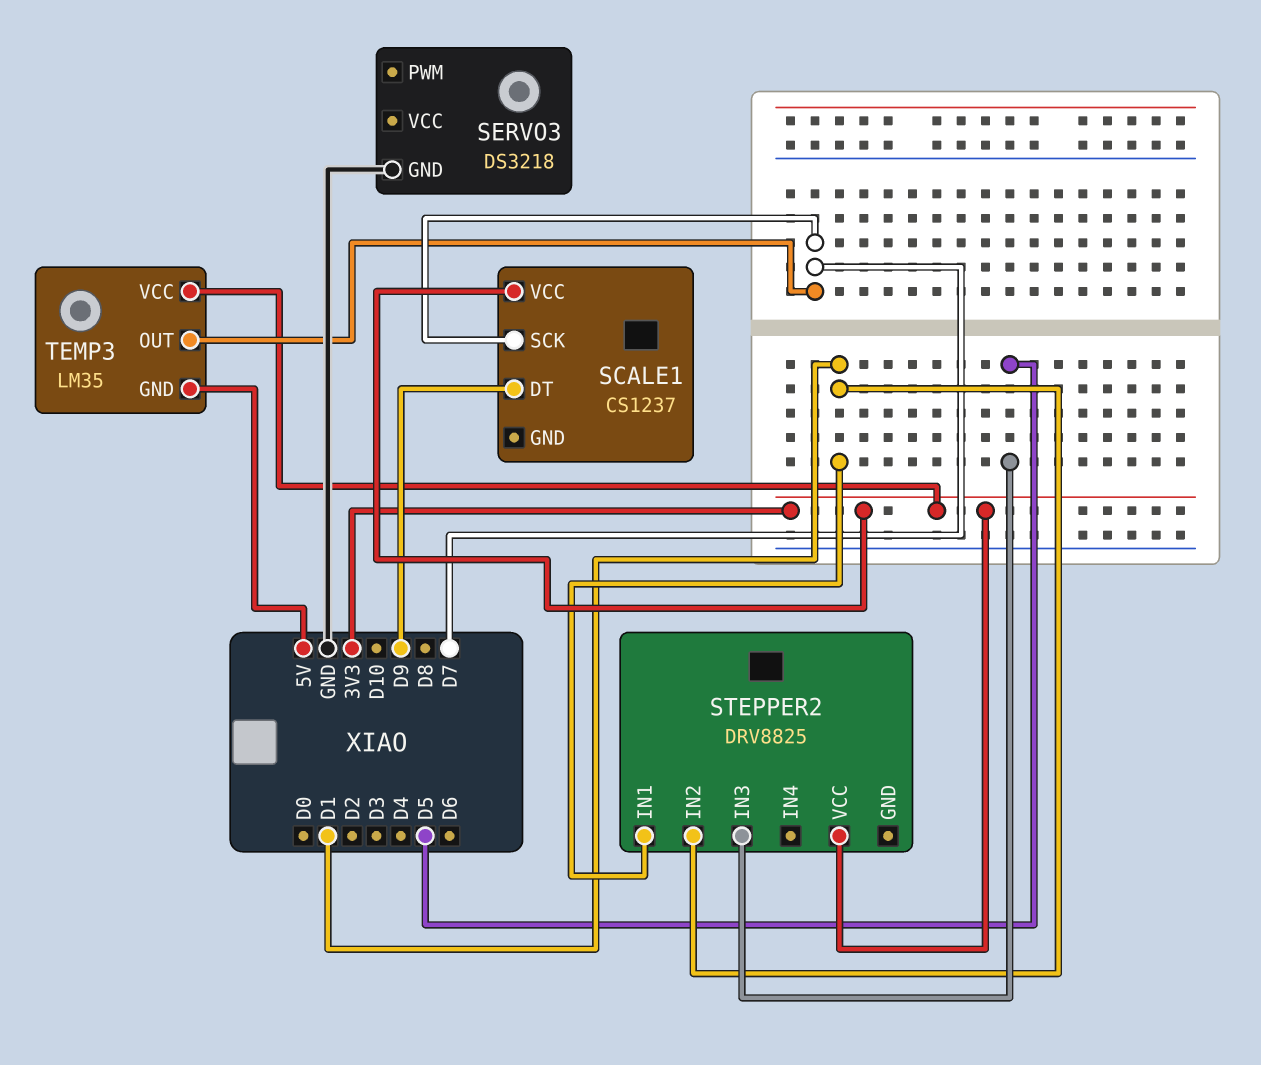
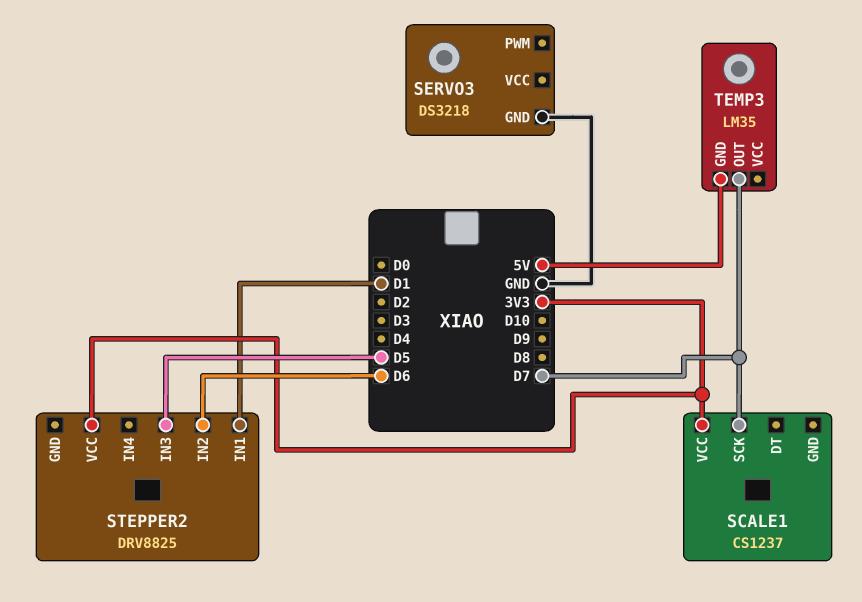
SCALE1 pin DT: D9 -> none
STEPPER2 pin IN2: D1 -> D6
TEMP3 pin VCC: 3V3 -> none

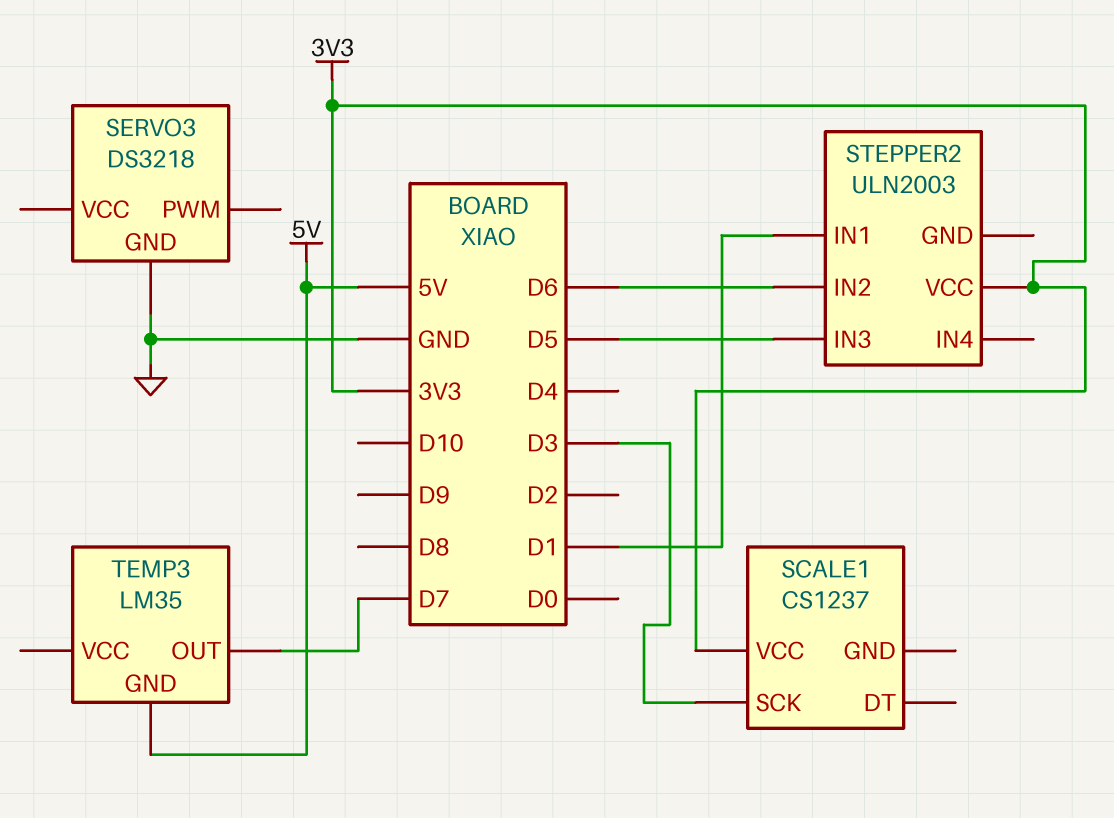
SCALE1 pin SCK: D7 -> D3
STEPPER2: DRV8825 -> ULN2003

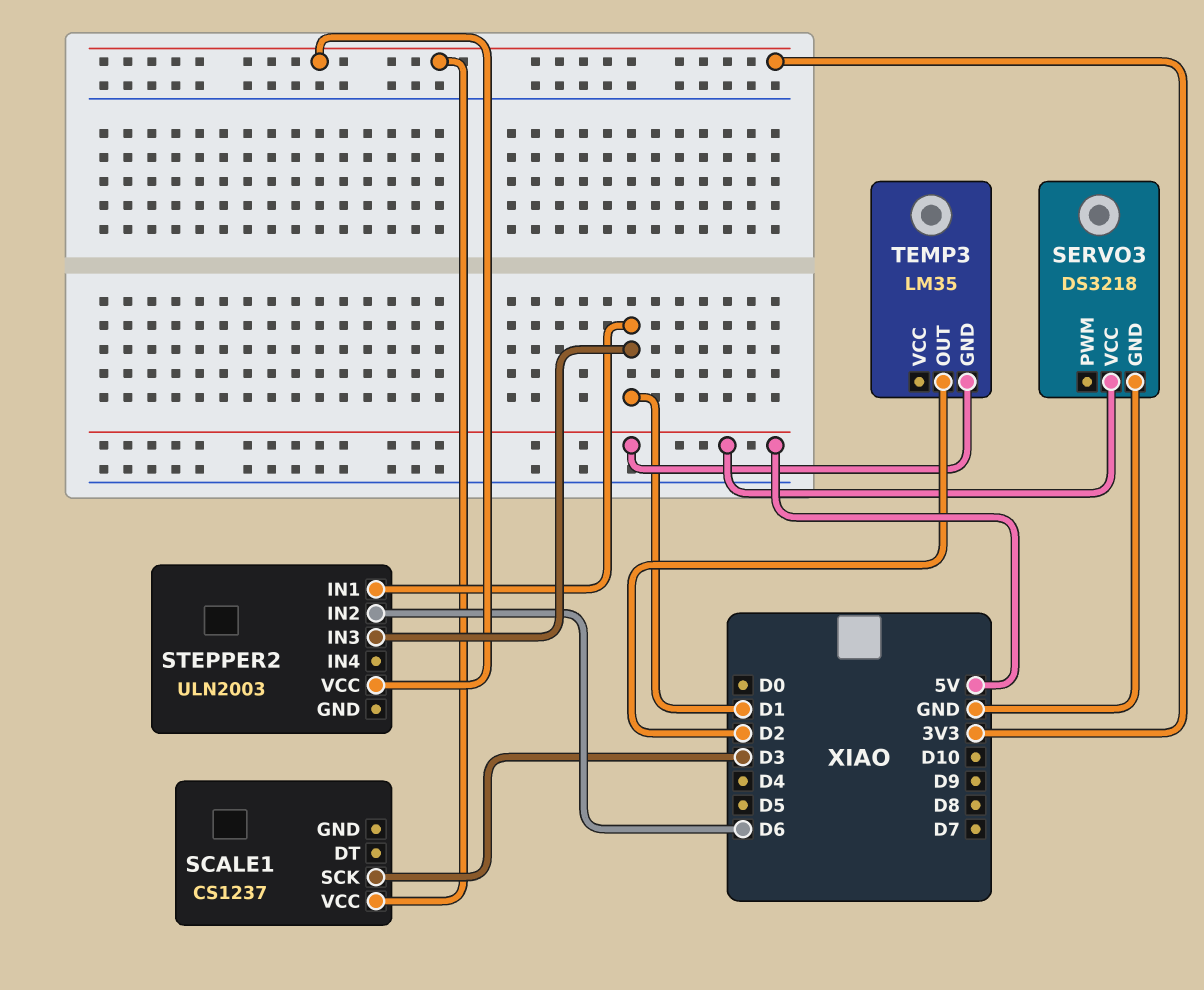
SERVO3 pin VCC: none -> 5V
STEPPER2 pin IN3: D5 -> D1
TEMP3 pin OUT: D7 -> D2

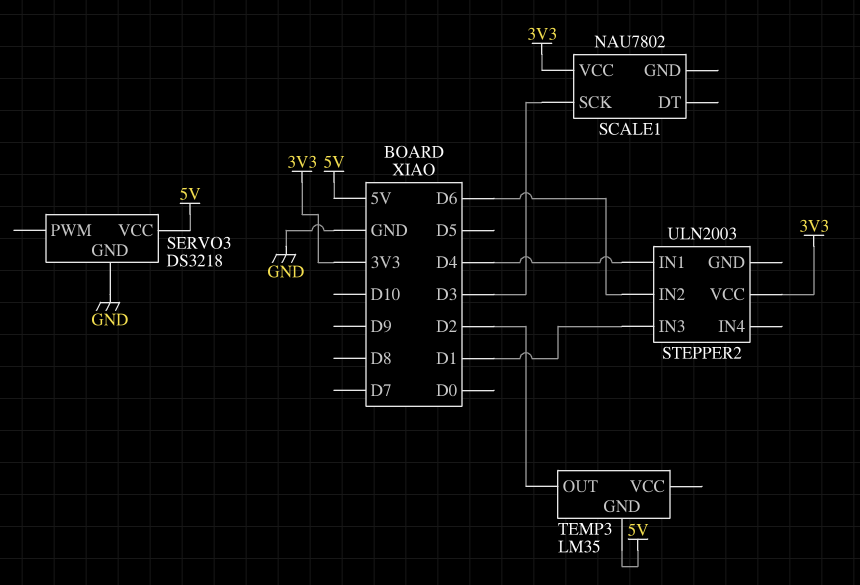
SCALE1: CS1237 -> NAU7802
STEPPER2 pin IN1: D1 -> D4

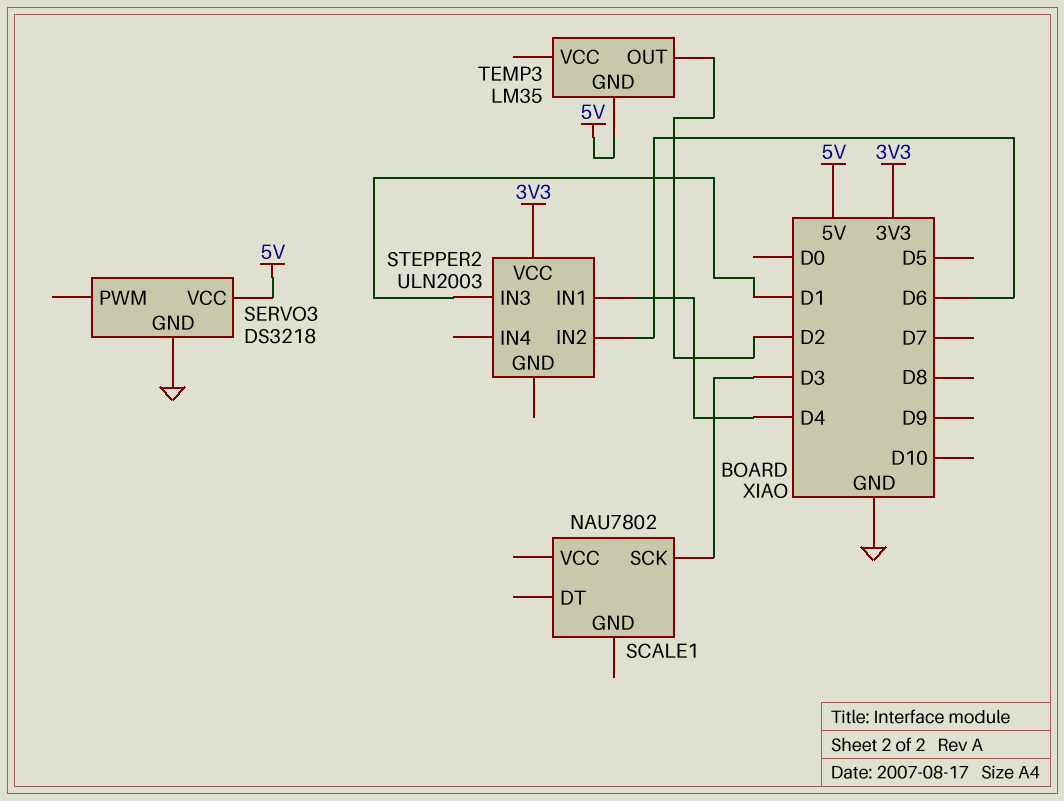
SCALE1 pin VCC: 3V3 -> none

